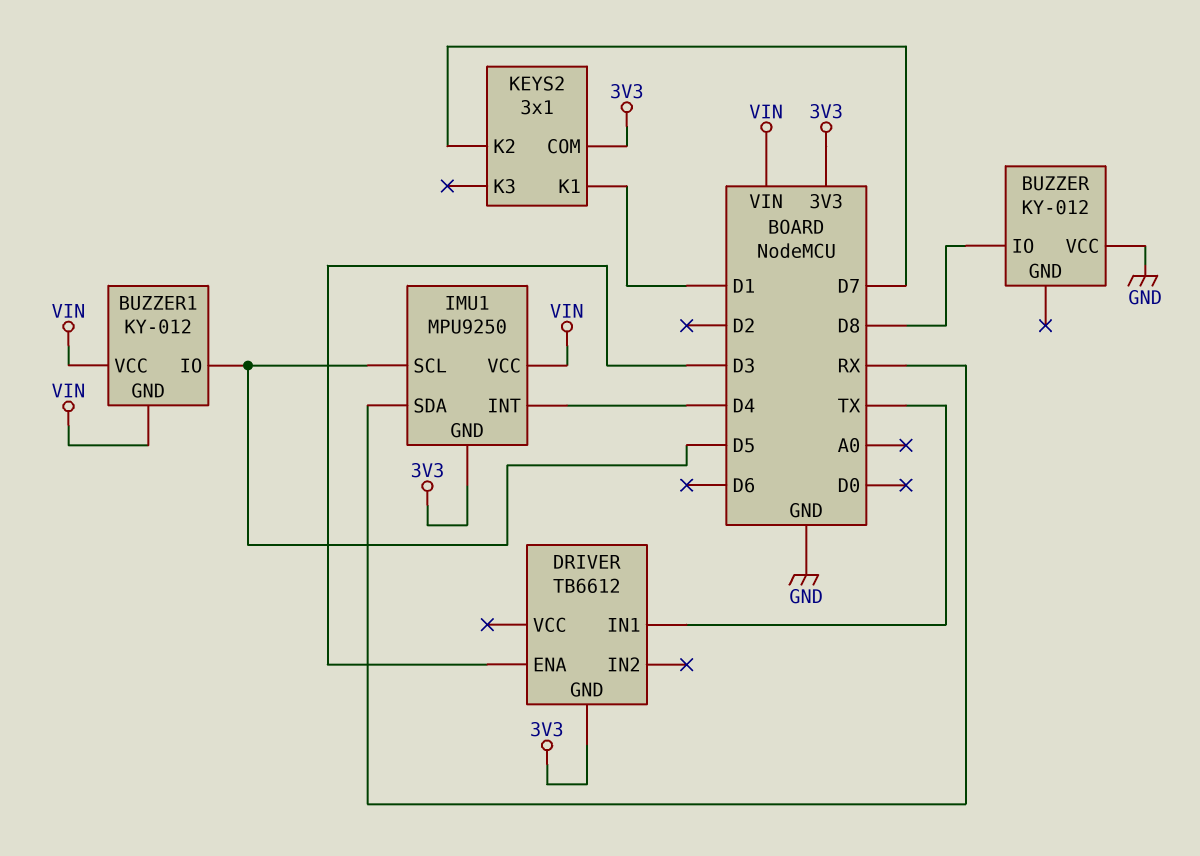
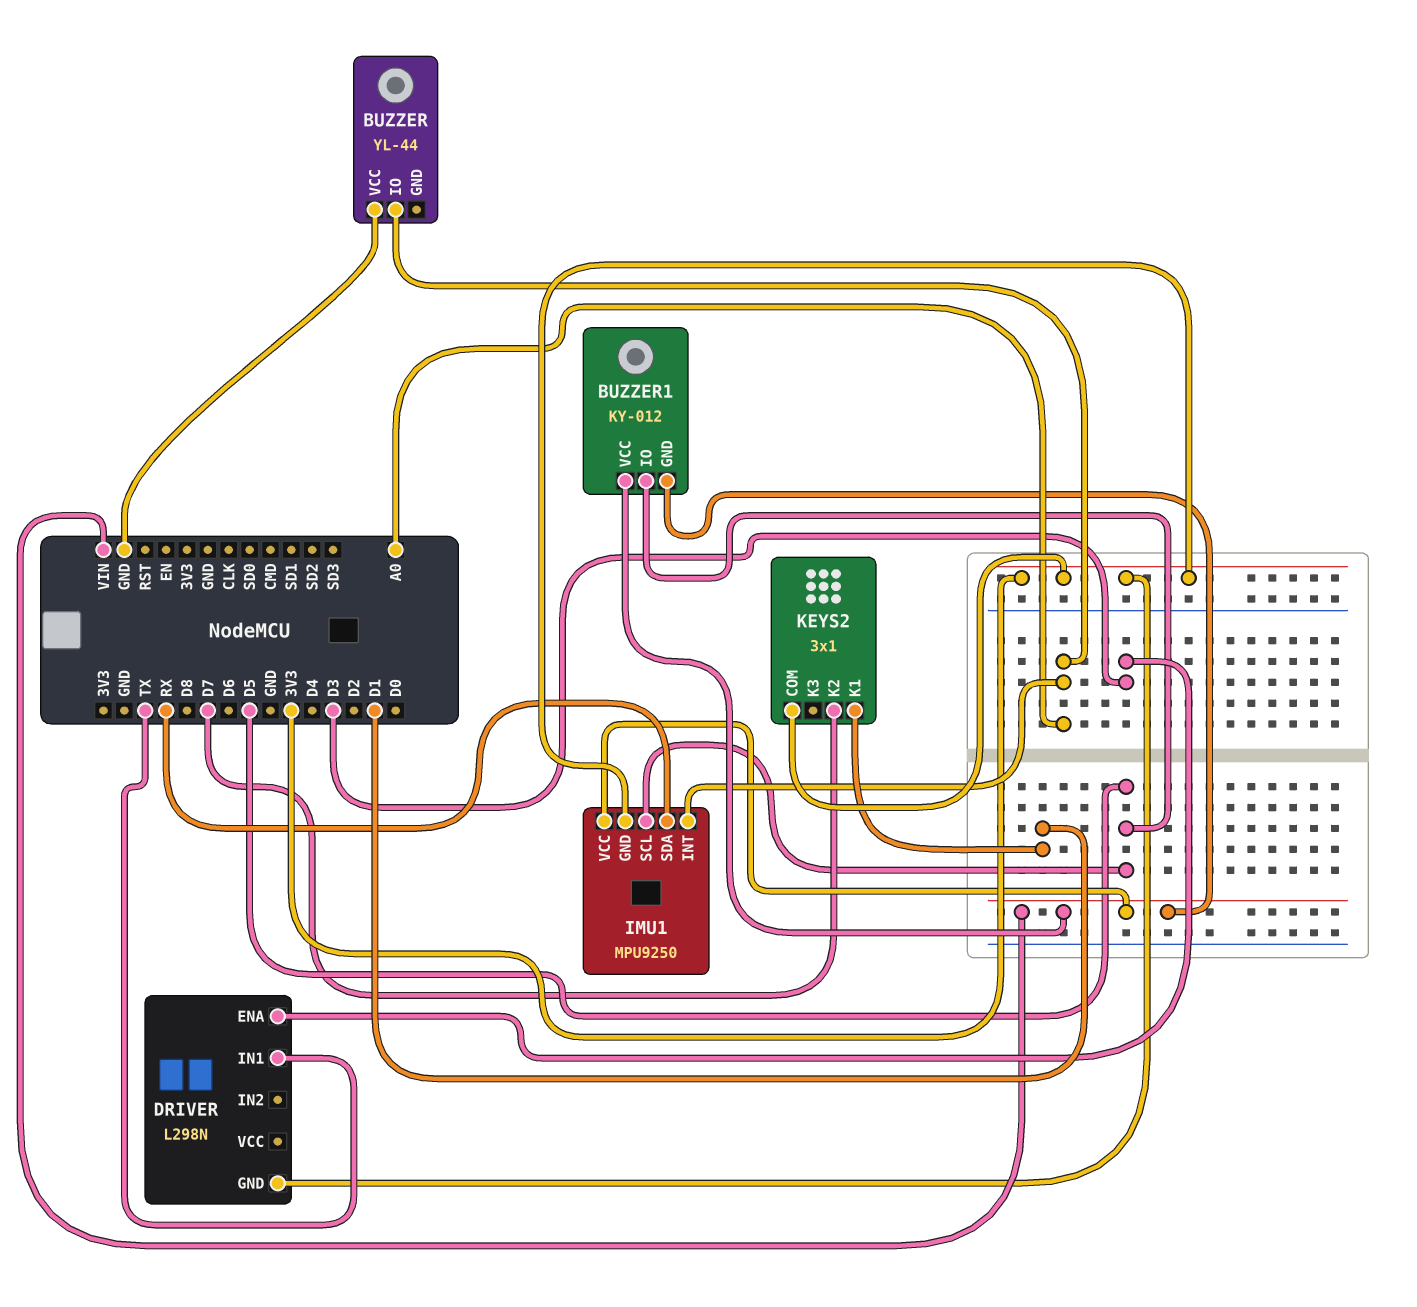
BUZZER: KY-012 -> YL-44
BUZZER pin IO: D8 -> A0
DRIVER: TB6612 -> L298N
IMU1 pin INT: D4 -> A0

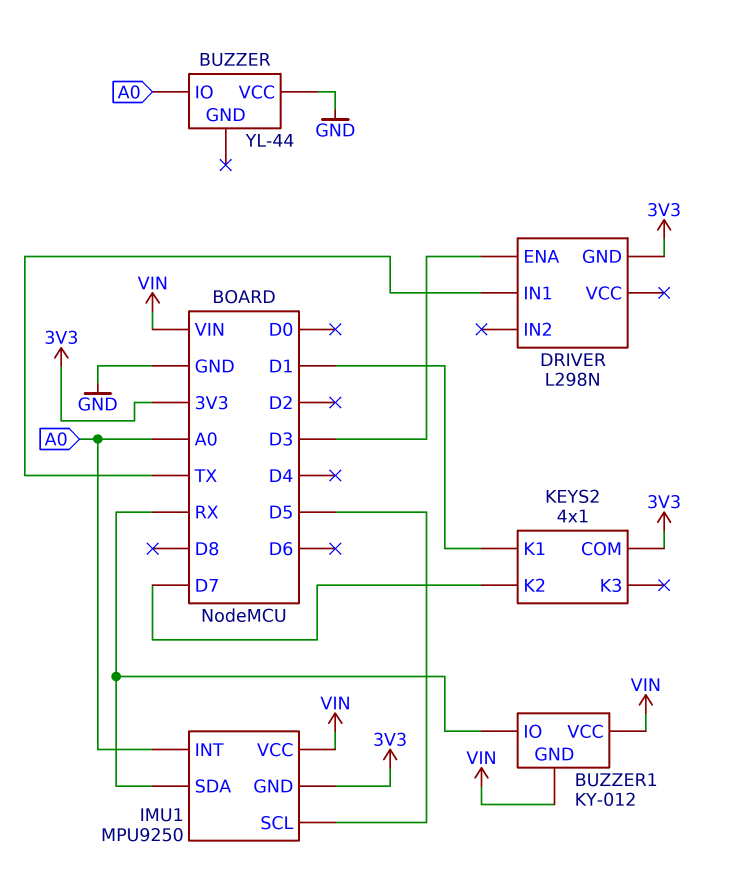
BUZZER1 pin IO: D5 -> RX
KEYS2: 3x1 -> 4x1

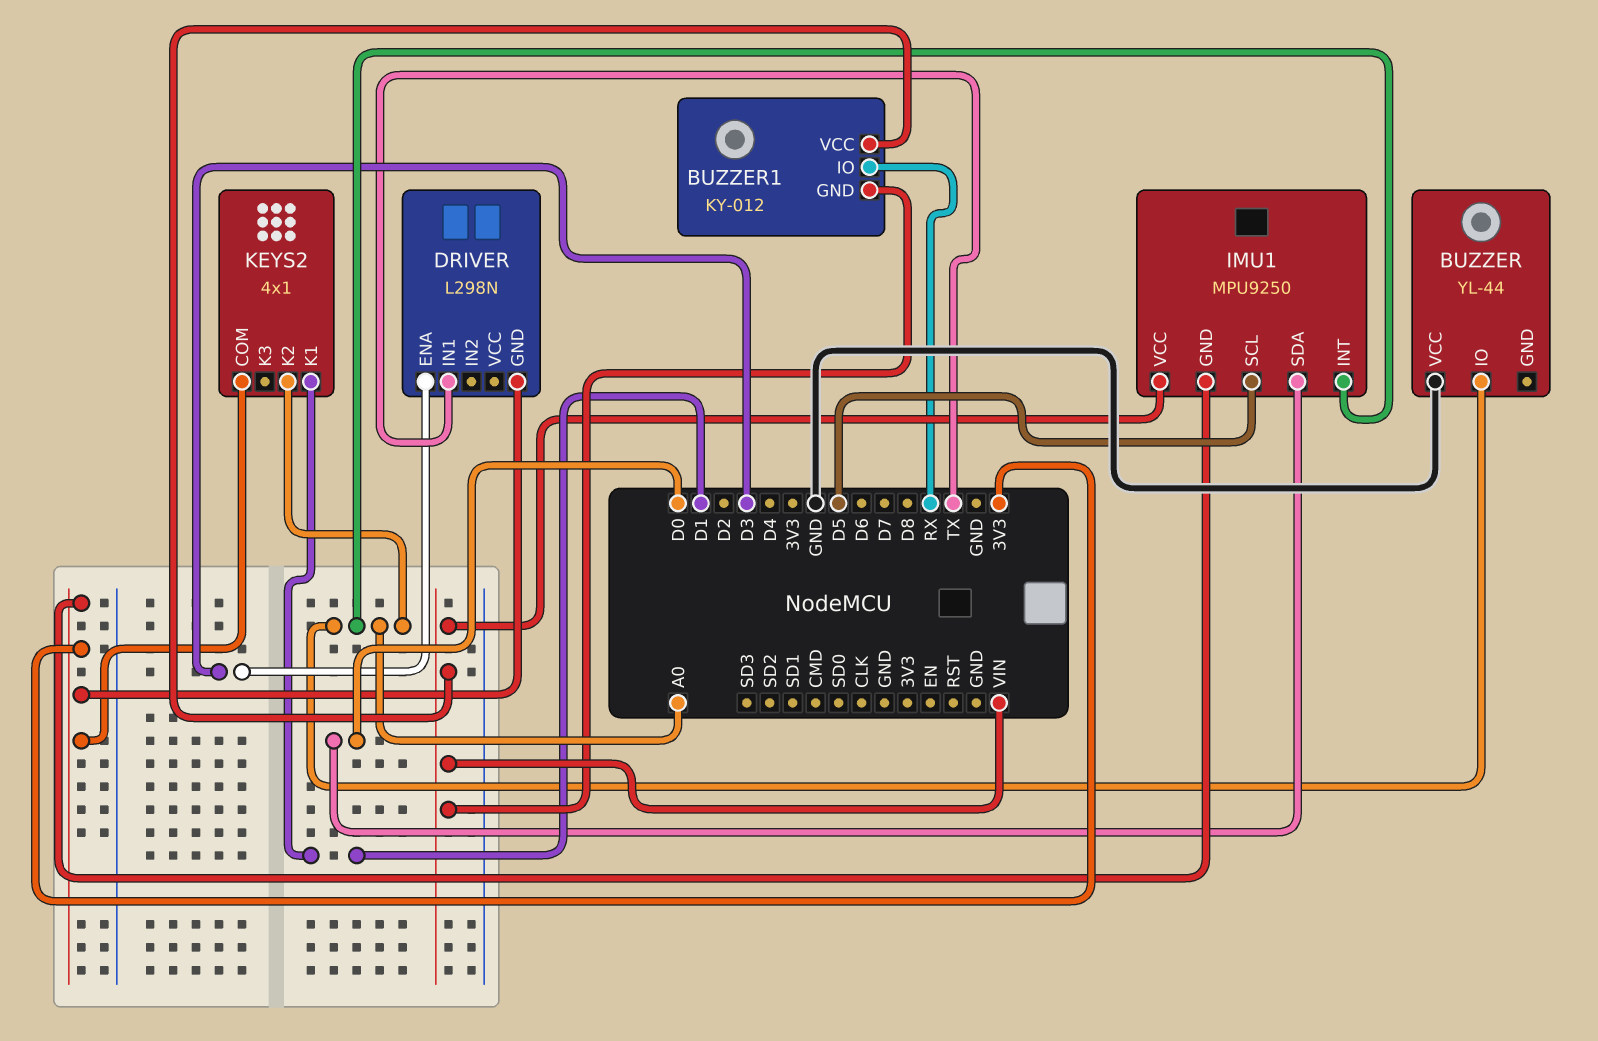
IMU1 pin SDA: RX -> D0
KEYS2 pin K2: D7 -> A0

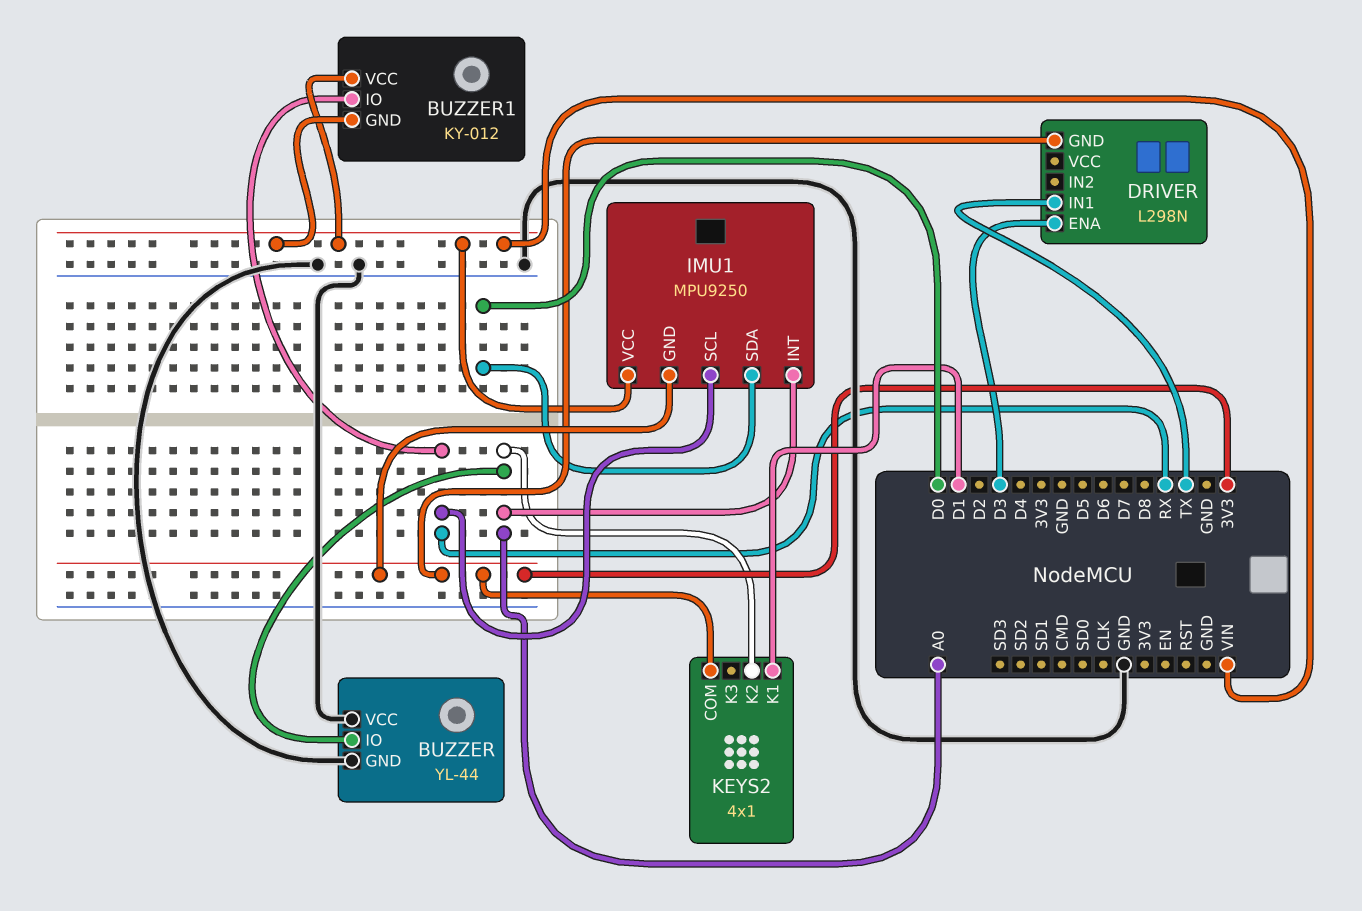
BUZZER pin GND: none -> GND
IMU1 pin SCL: D5 -> RX

